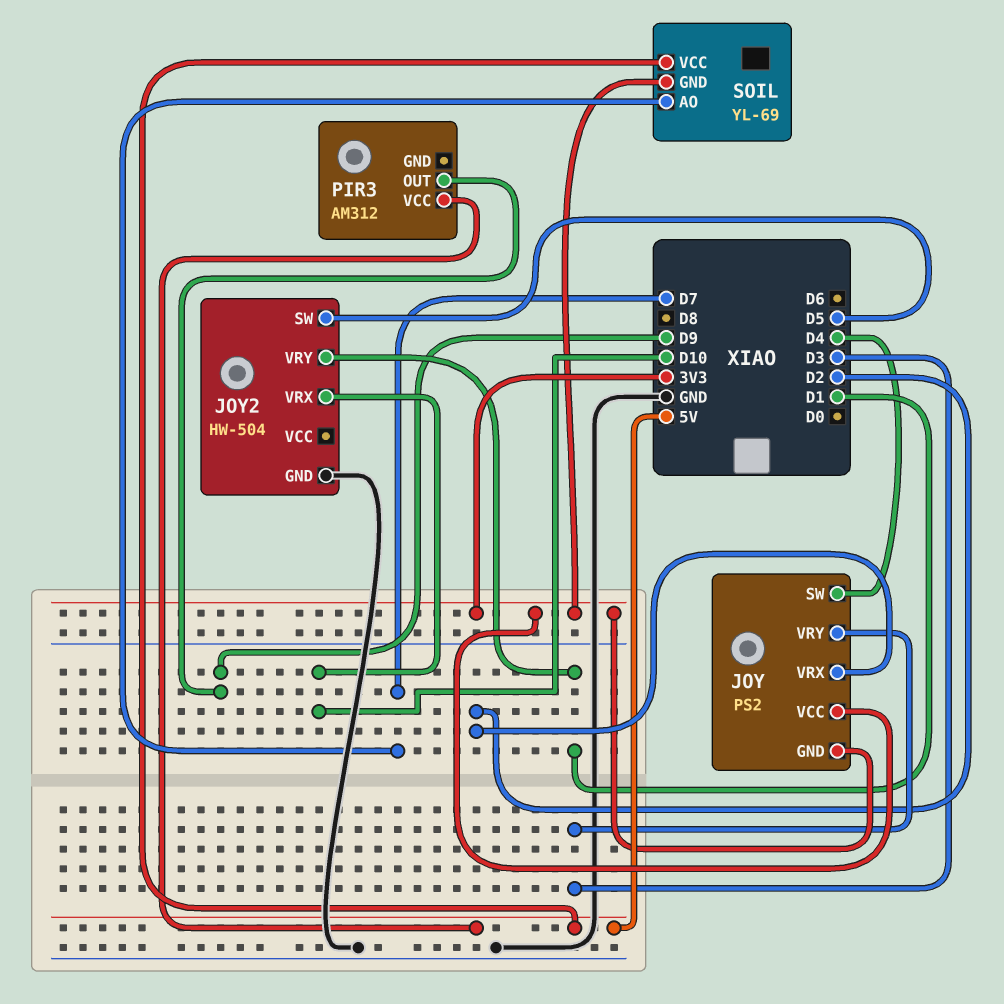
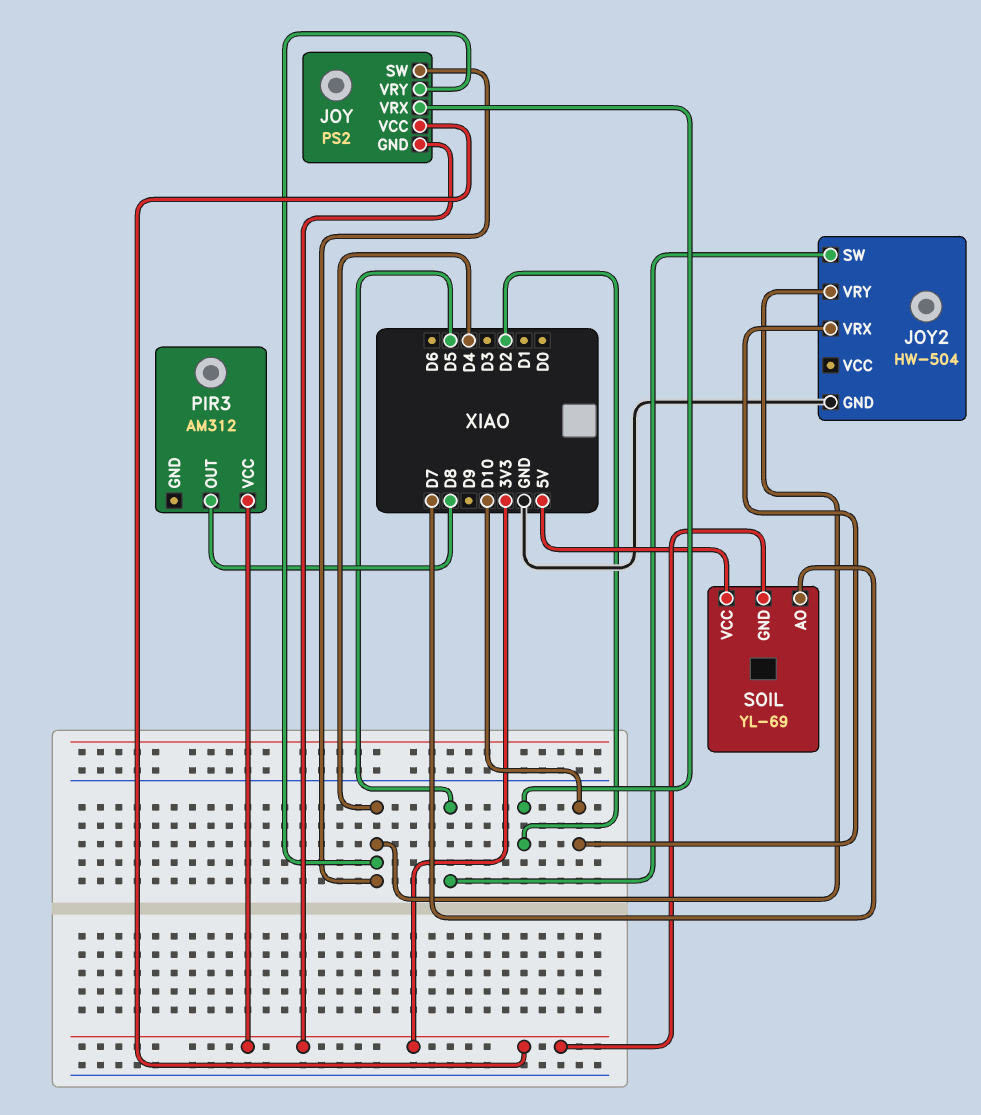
JOY pin VRY: D3 -> D4
JOY2 pin VRY: D1 -> D4
PIR3 pin OUT: D9 -> D8
PIR3 pin VCC: 5V -> 3V3

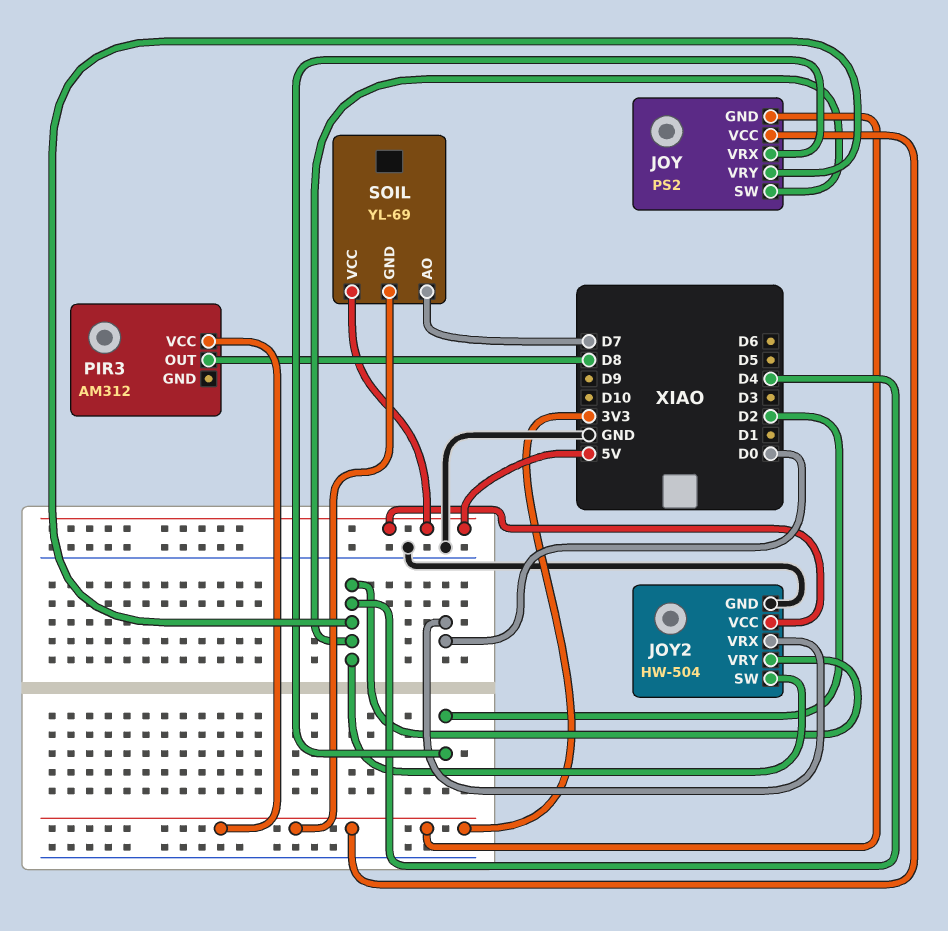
JOY2 pin SW: D5 -> D4
JOY2 pin VCC: none -> 5V
JOY2 pin VRX: D10 -> D0

